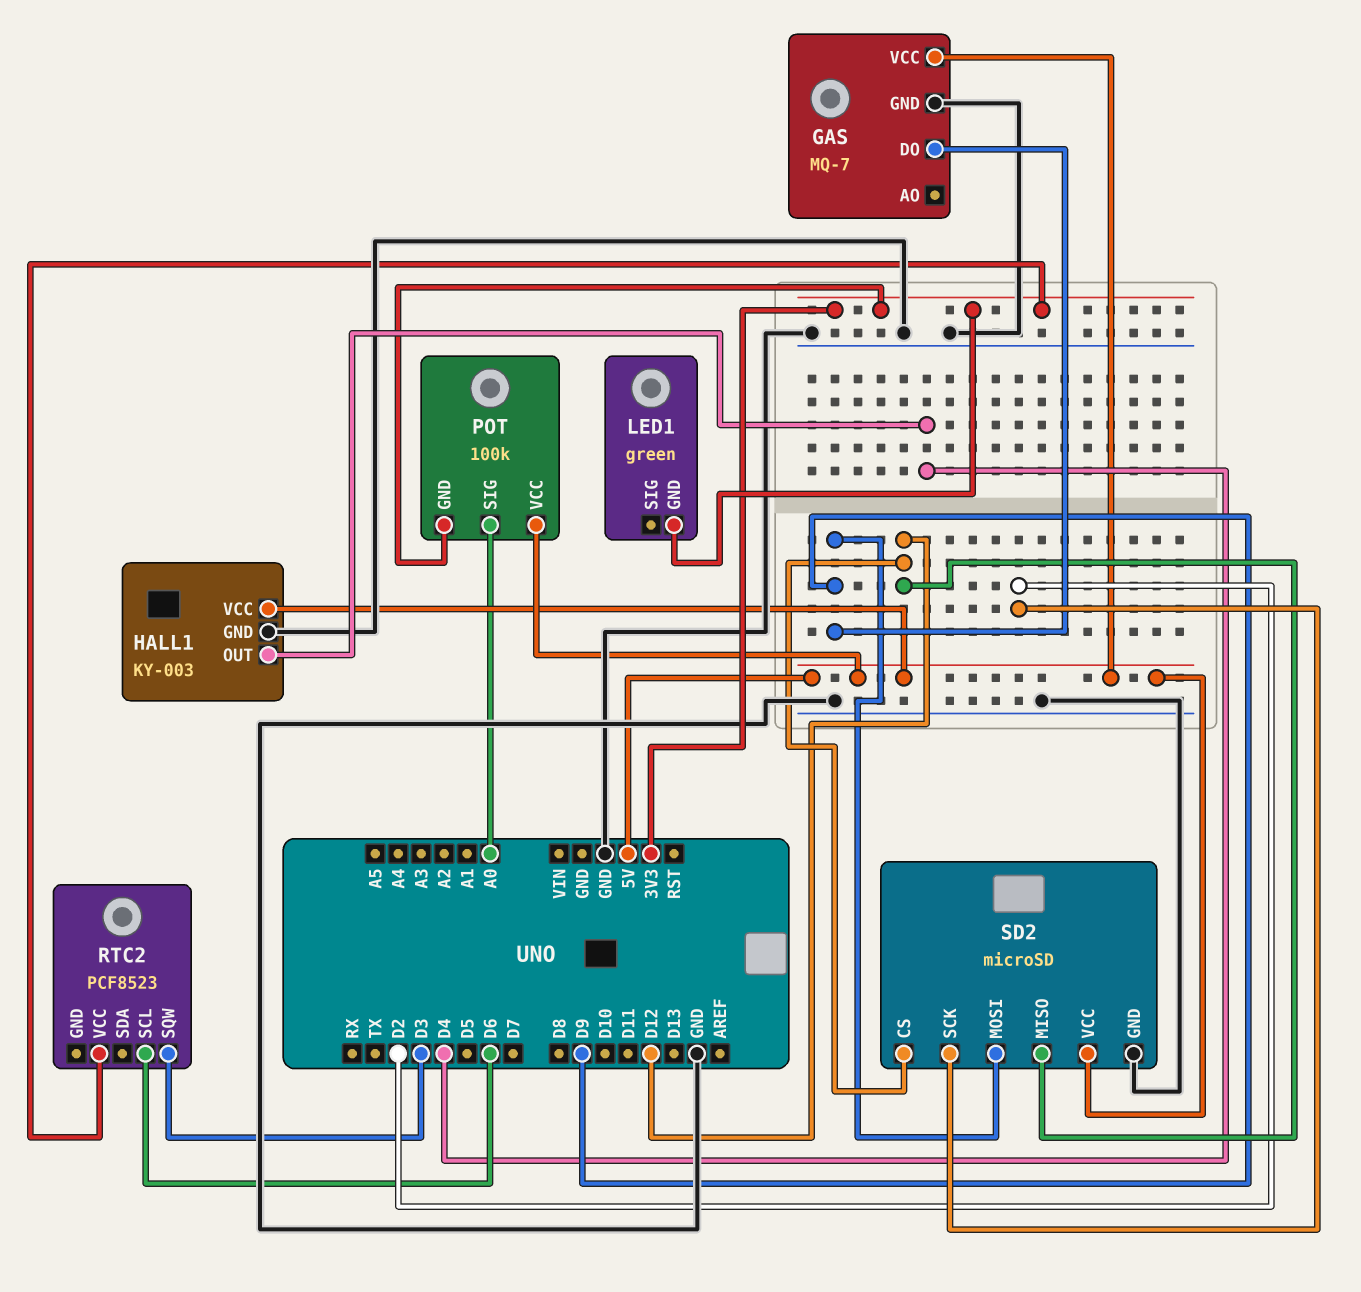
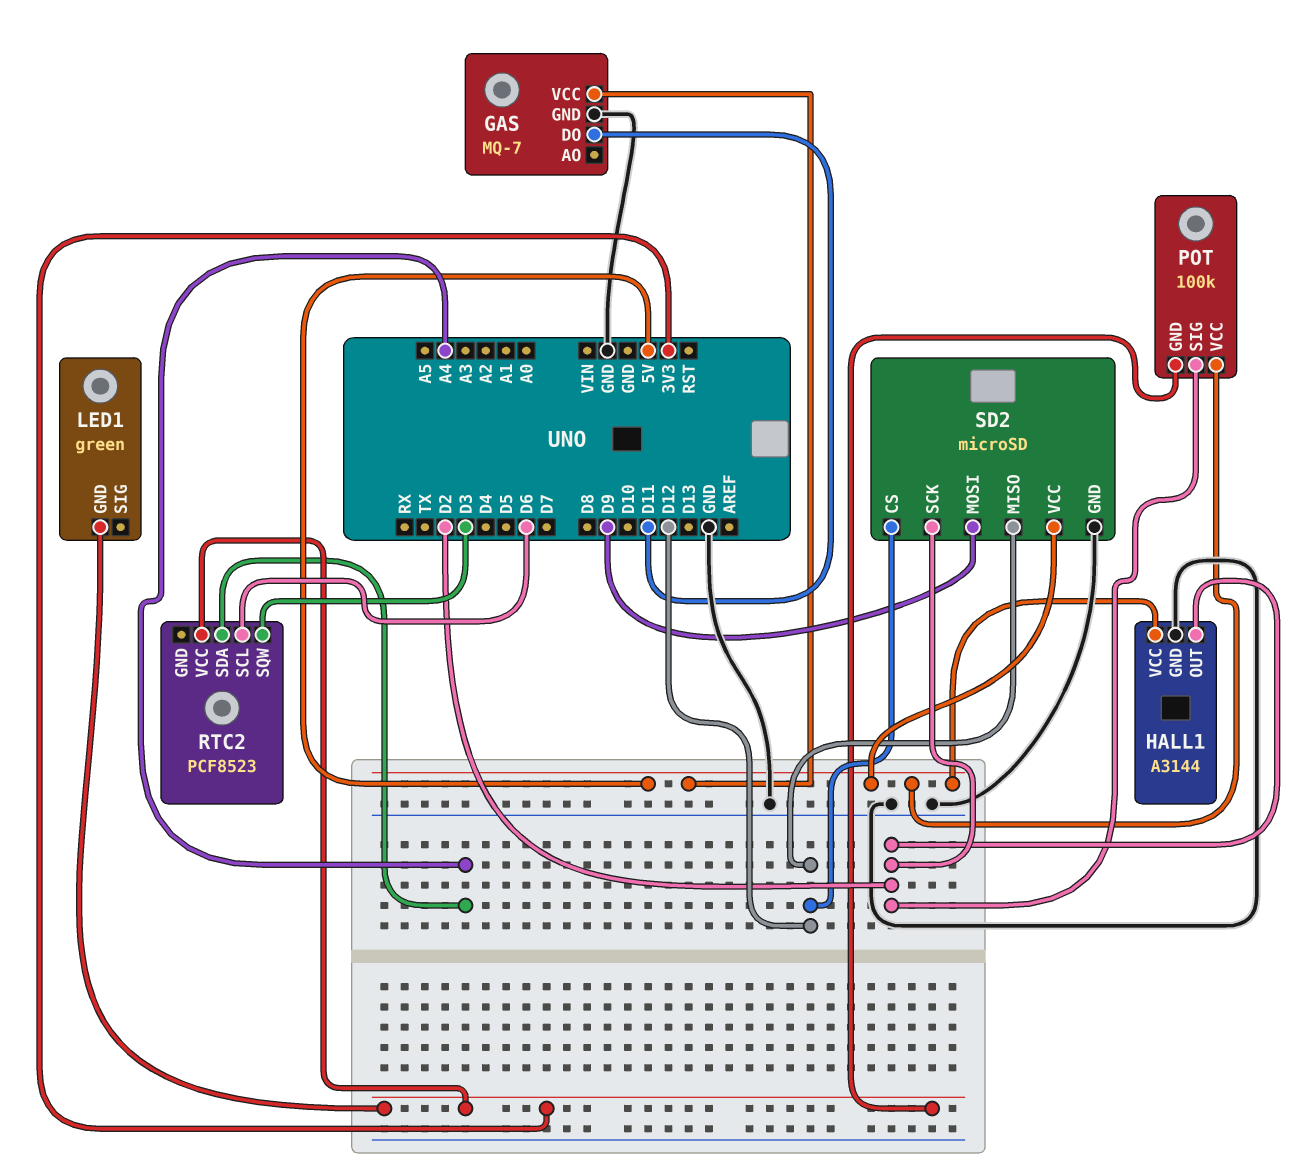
GAS pin DO: D9 -> D11
HALL1: KY-003 -> A3144
HALL1 pin OUT: D4 -> D2
POT pin SIG: A0 -> D2
RTC2 pin SDA: none -> A4

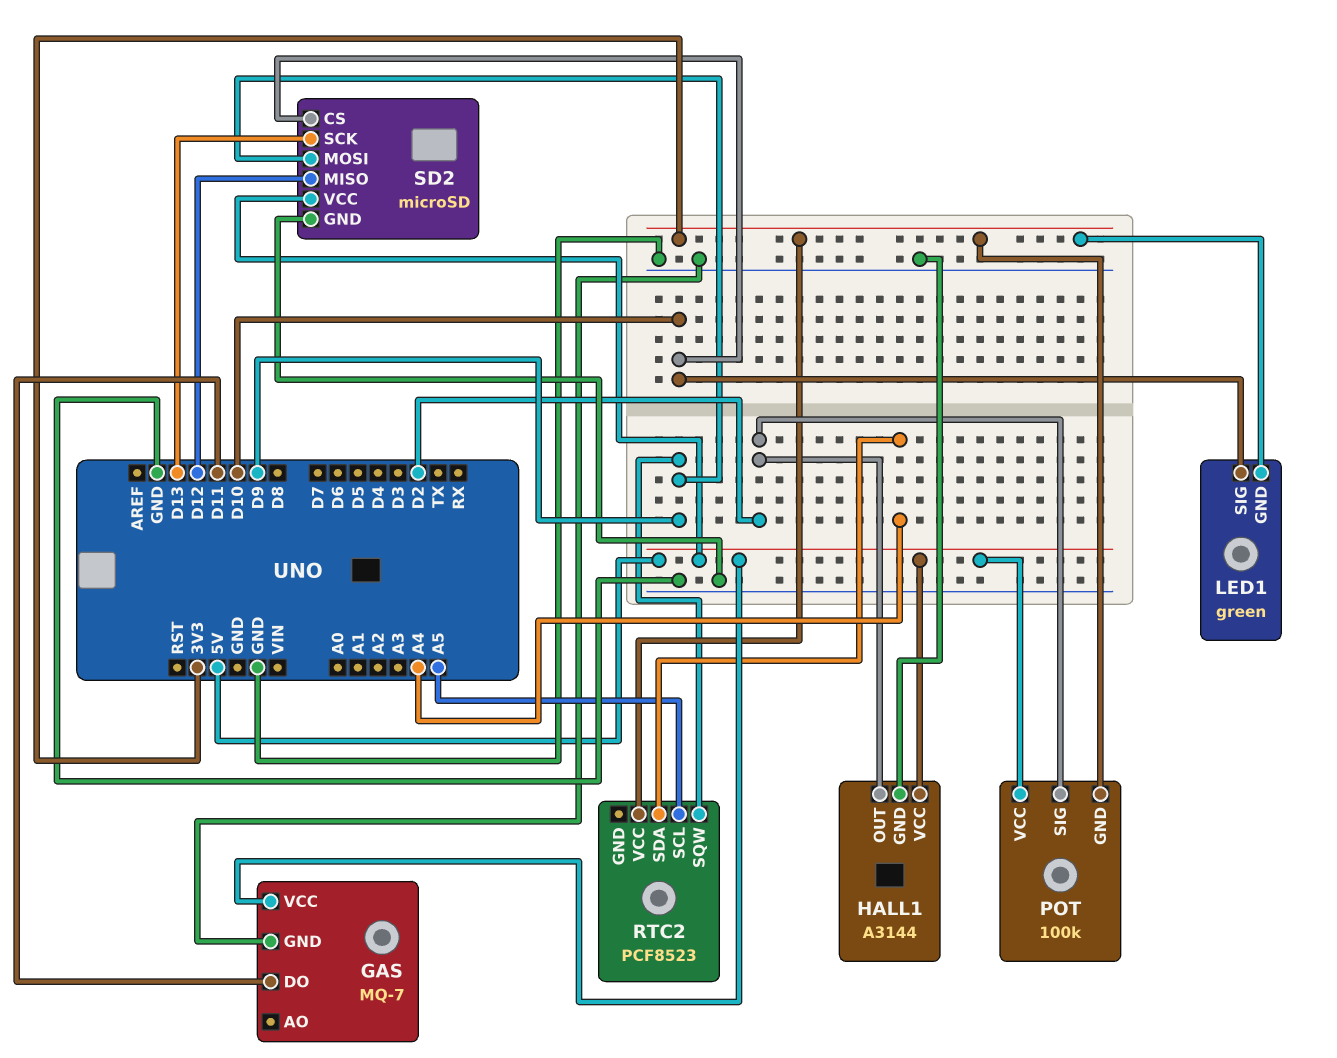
LED1 pin SIG: none -> D10
RTC2 pin SCL: D6 -> A5
RTC2 pin SQW: D3 -> D9
SD2 pin CS: D12 -> D10
SD2 pin SCK: D2 -> D13

